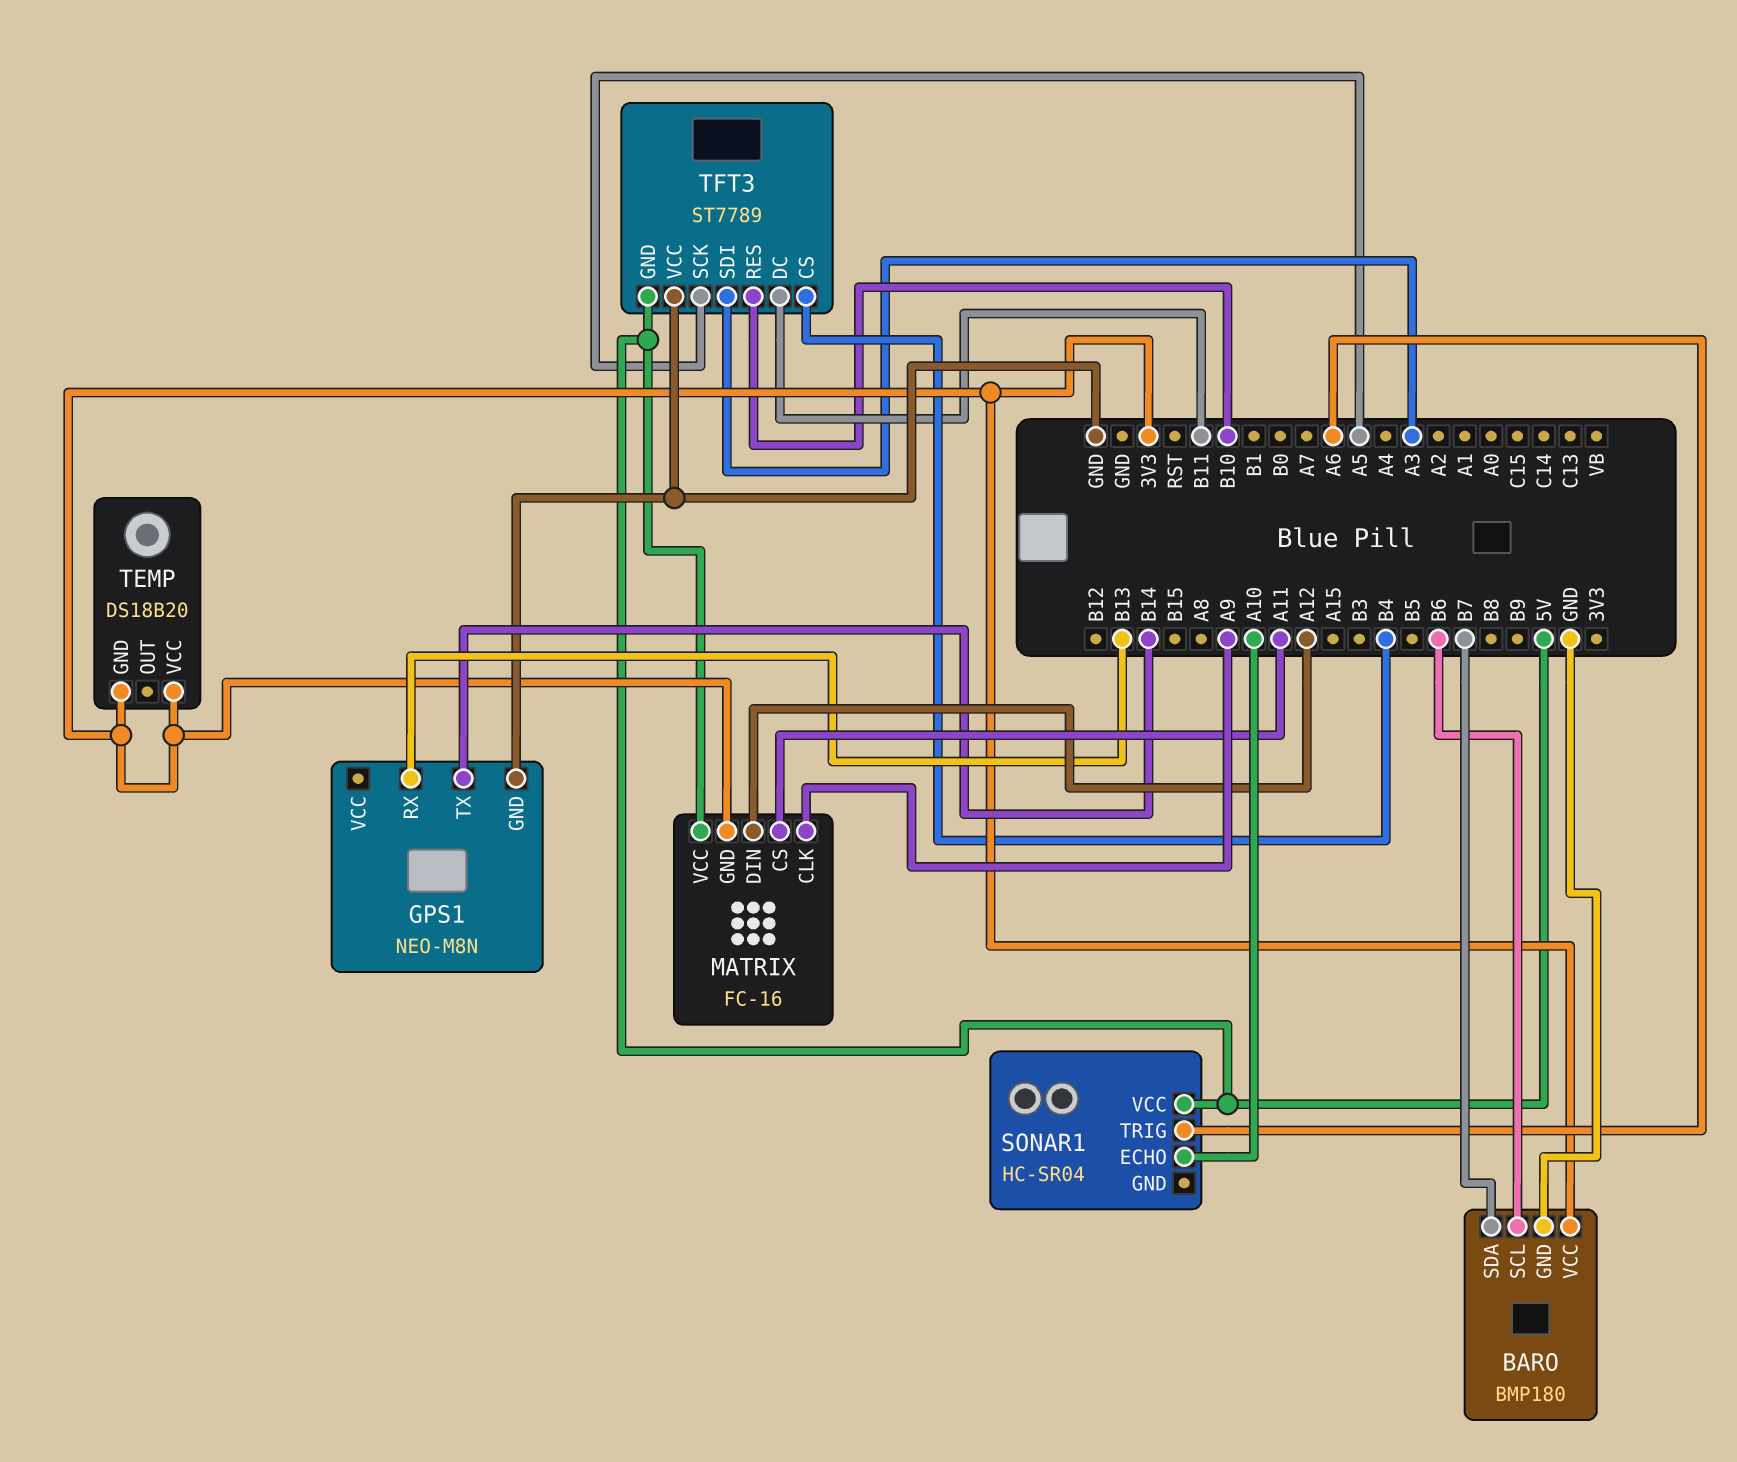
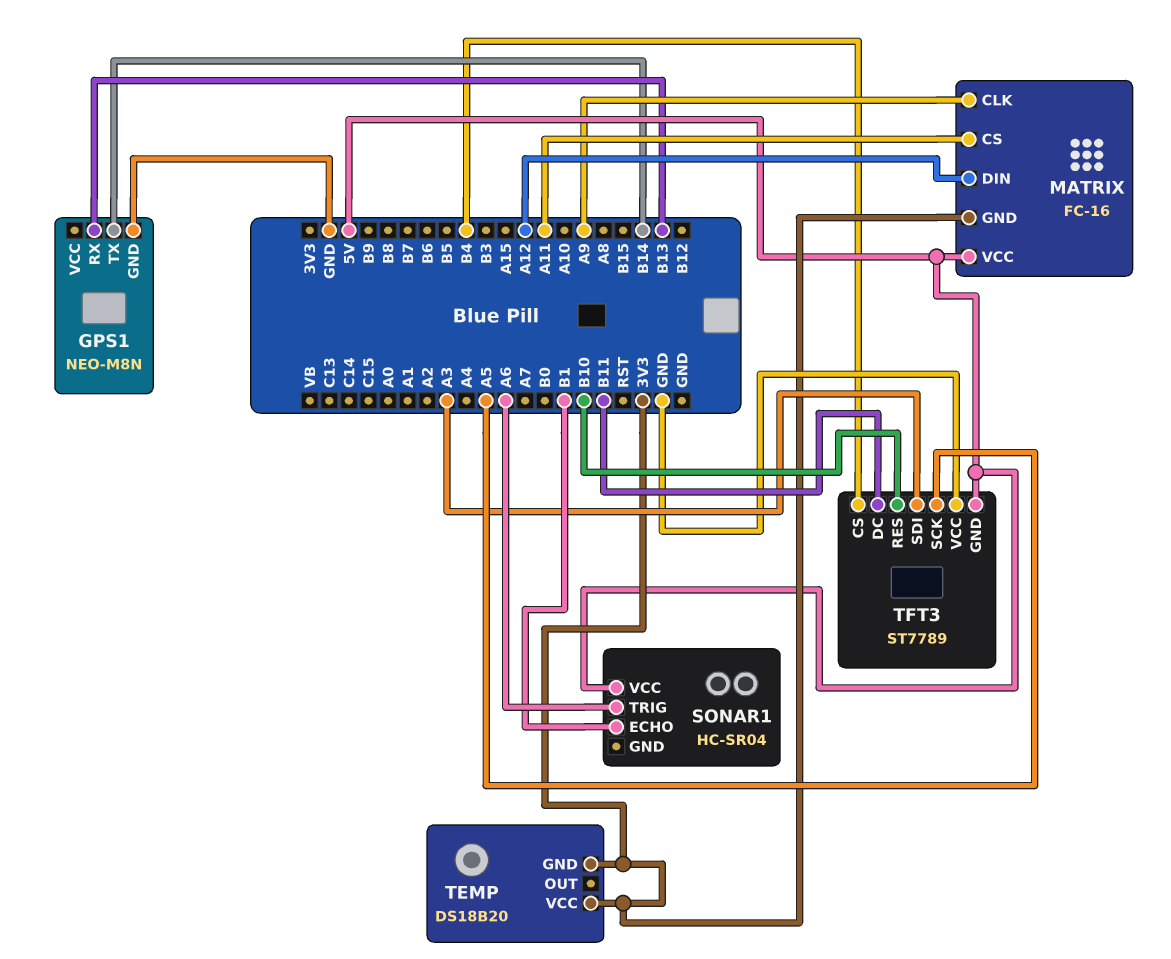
BARO: BMP180 -> none
BARO pin GND: GND -> none
BARO pin SCL: B6 -> none
BARO pin SDA: B7 -> none
BARO pin VCC: 3V3 -> none
SONAR1 pin ECHO: A10 -> B1

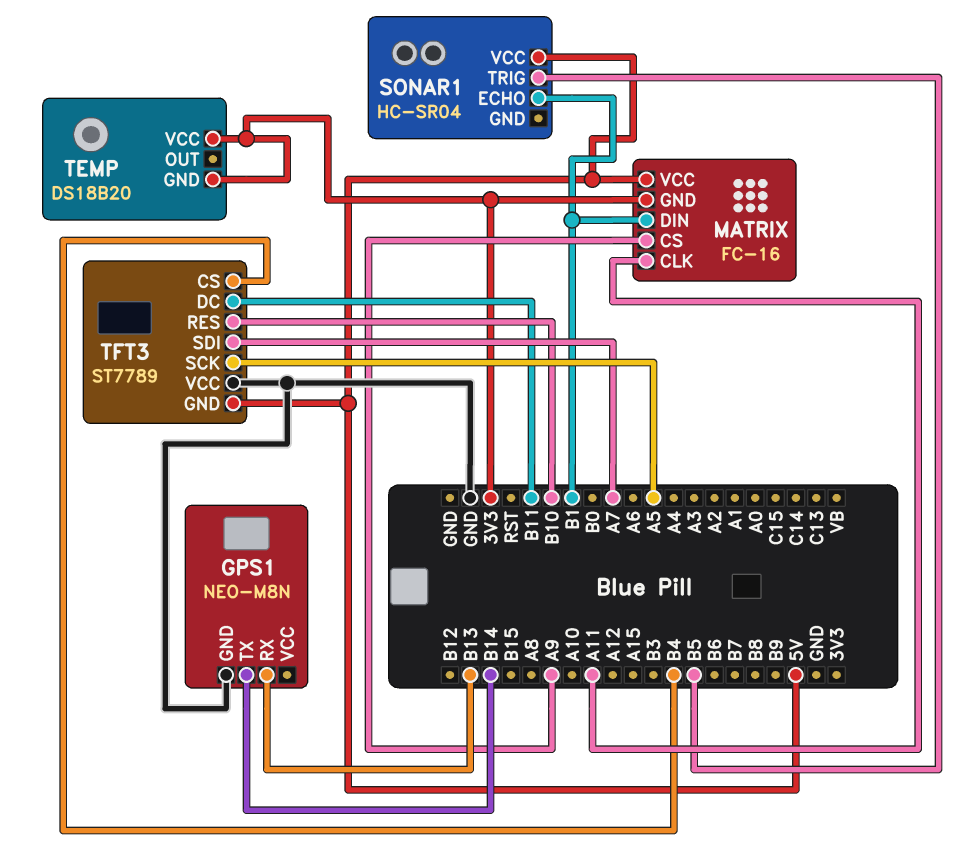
MATRIX pin CLK: A9 -> A11
MATRIX pin CS: A11 -> A9
MATRIX pin DIN: A12 -> B1
SONAR1 pin TRIG: A6 -> B5
TFT3 pin SDI: A3 -> A7

